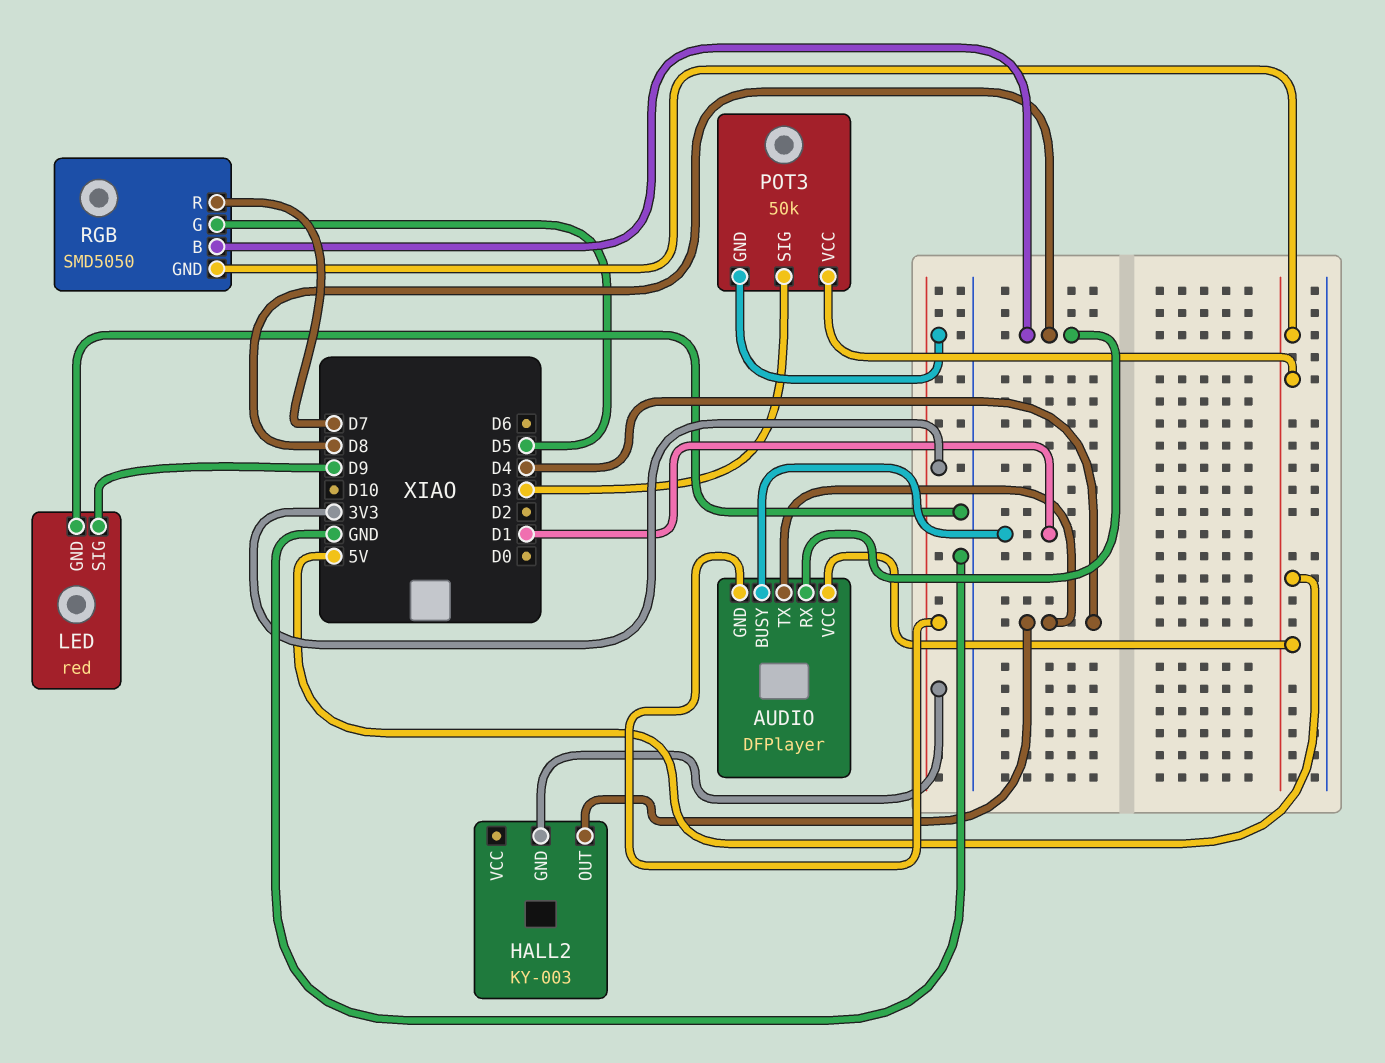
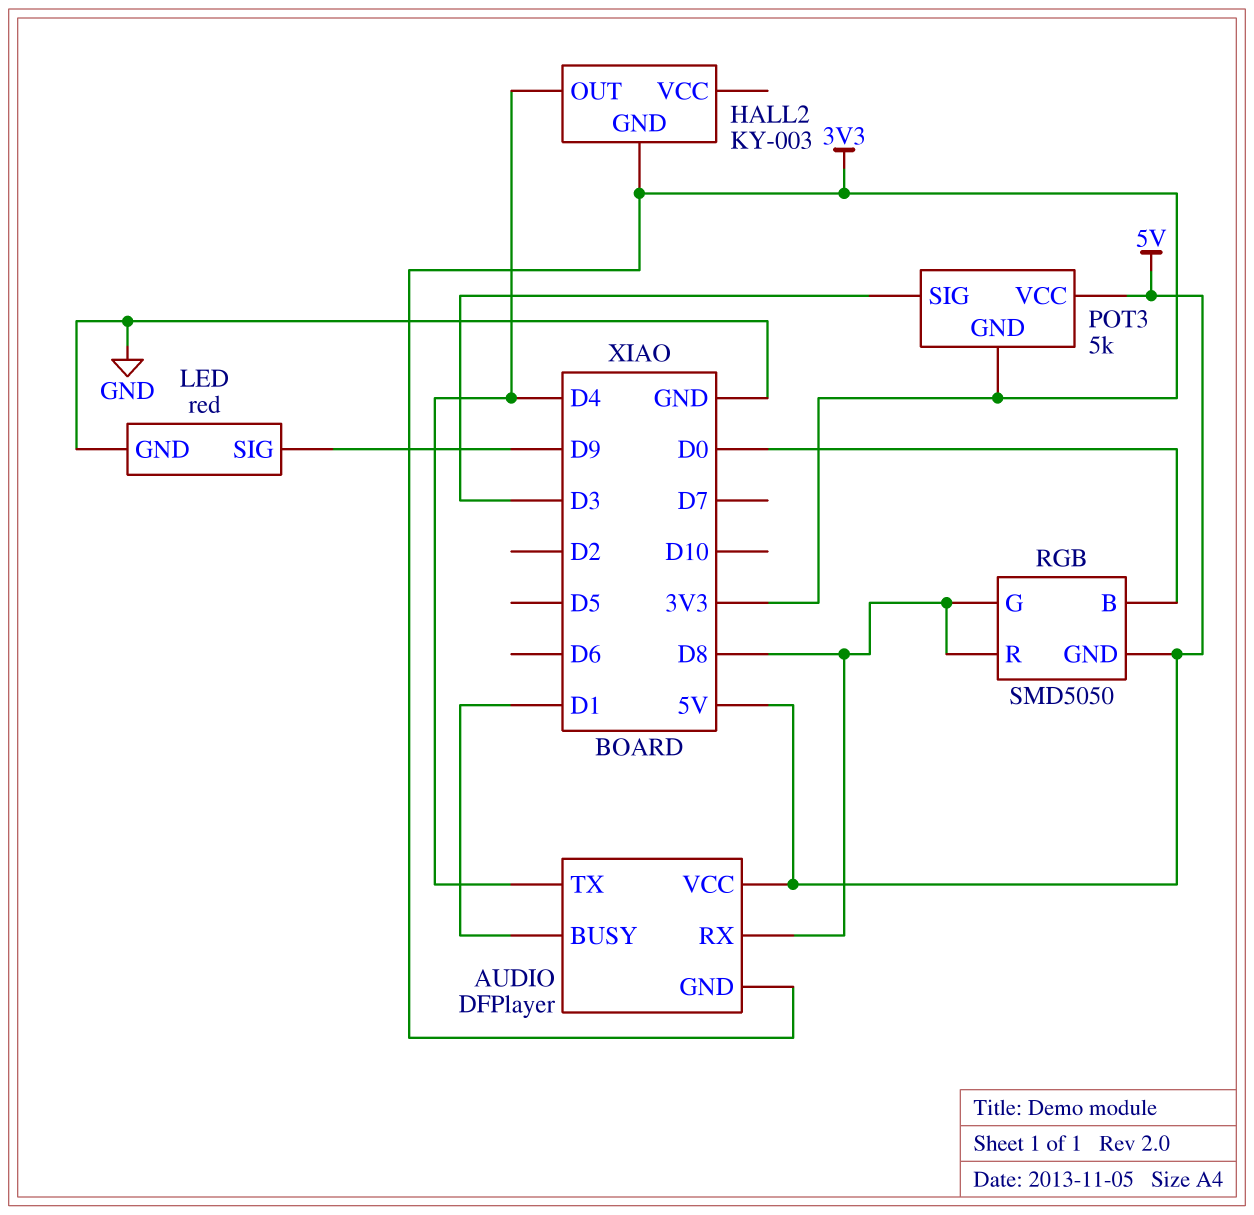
POT3: 50k -> 5k
RGB pin B: D8 -> D0
RGB pin G: D5 -> D8
RGB pin R: D7 -> D8

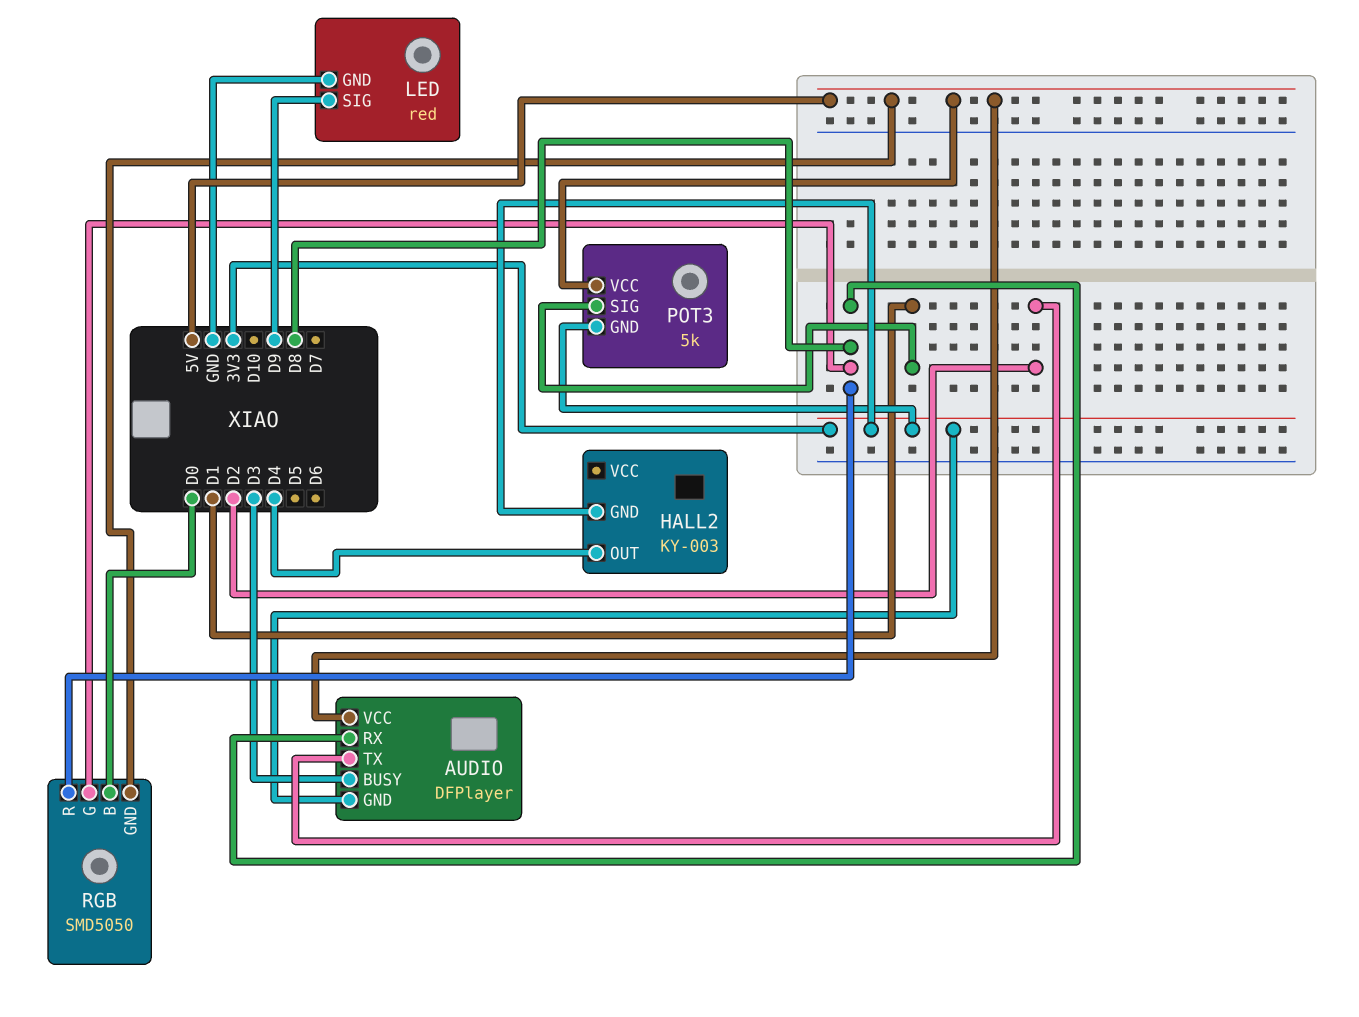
AUDIO pin BUSY: D1 -> D3
AUDIO pin TX: D4 -> D2
POT3 pin SIG: D3 -> D1

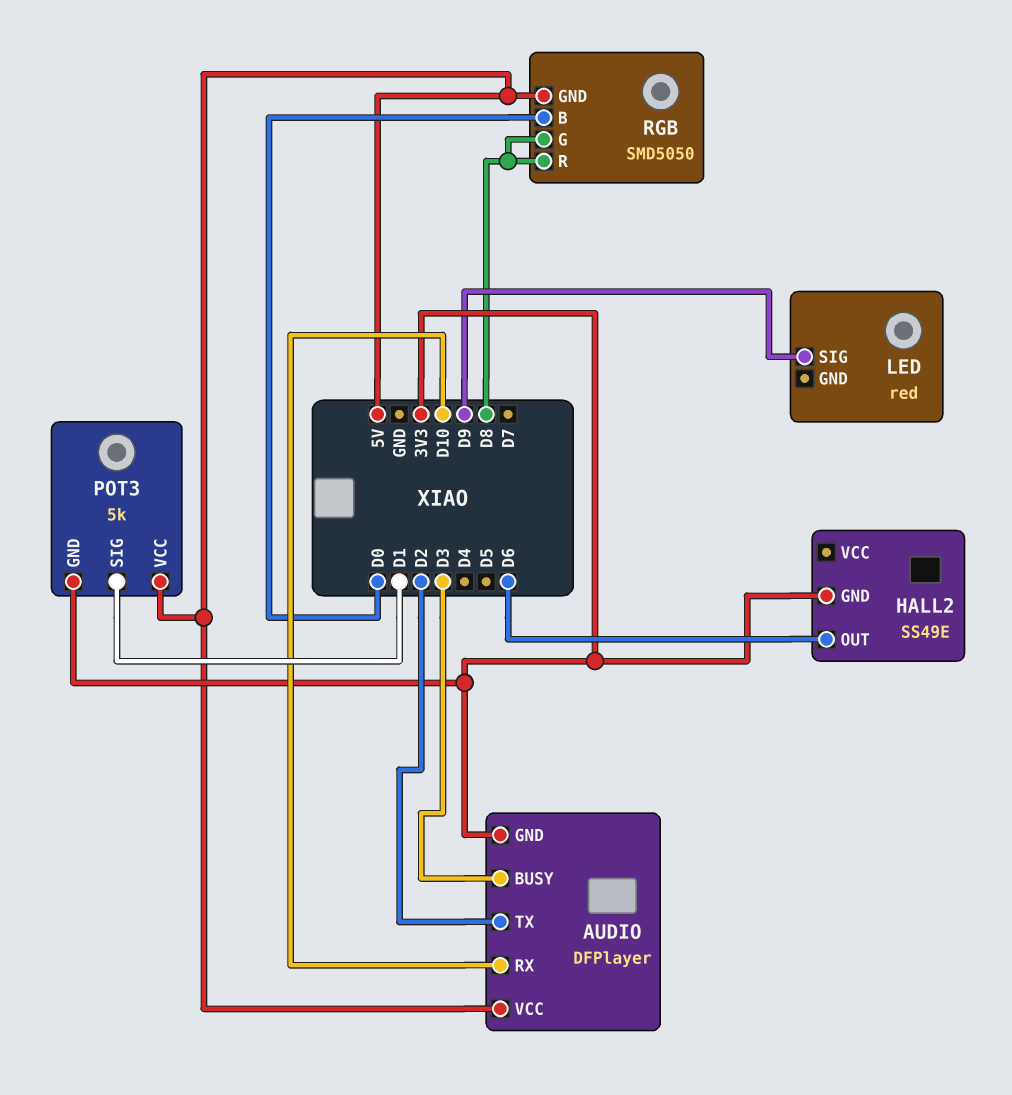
AUDIO pin RX: D8 -> D10
HALL2: KY-003 -> SS49E
HALL2 pin OUT: D4 -> D6
LED pin GND: GND -> none

